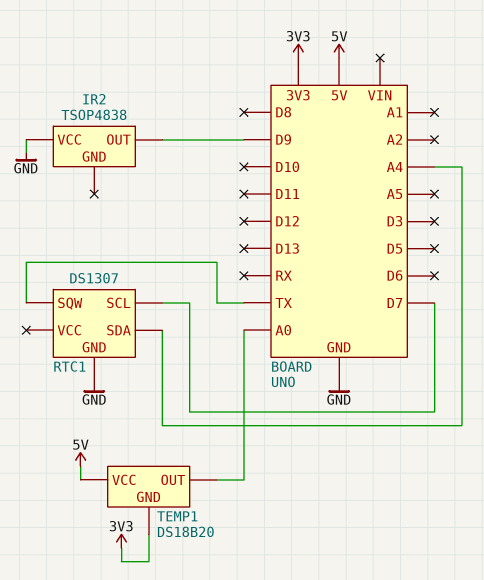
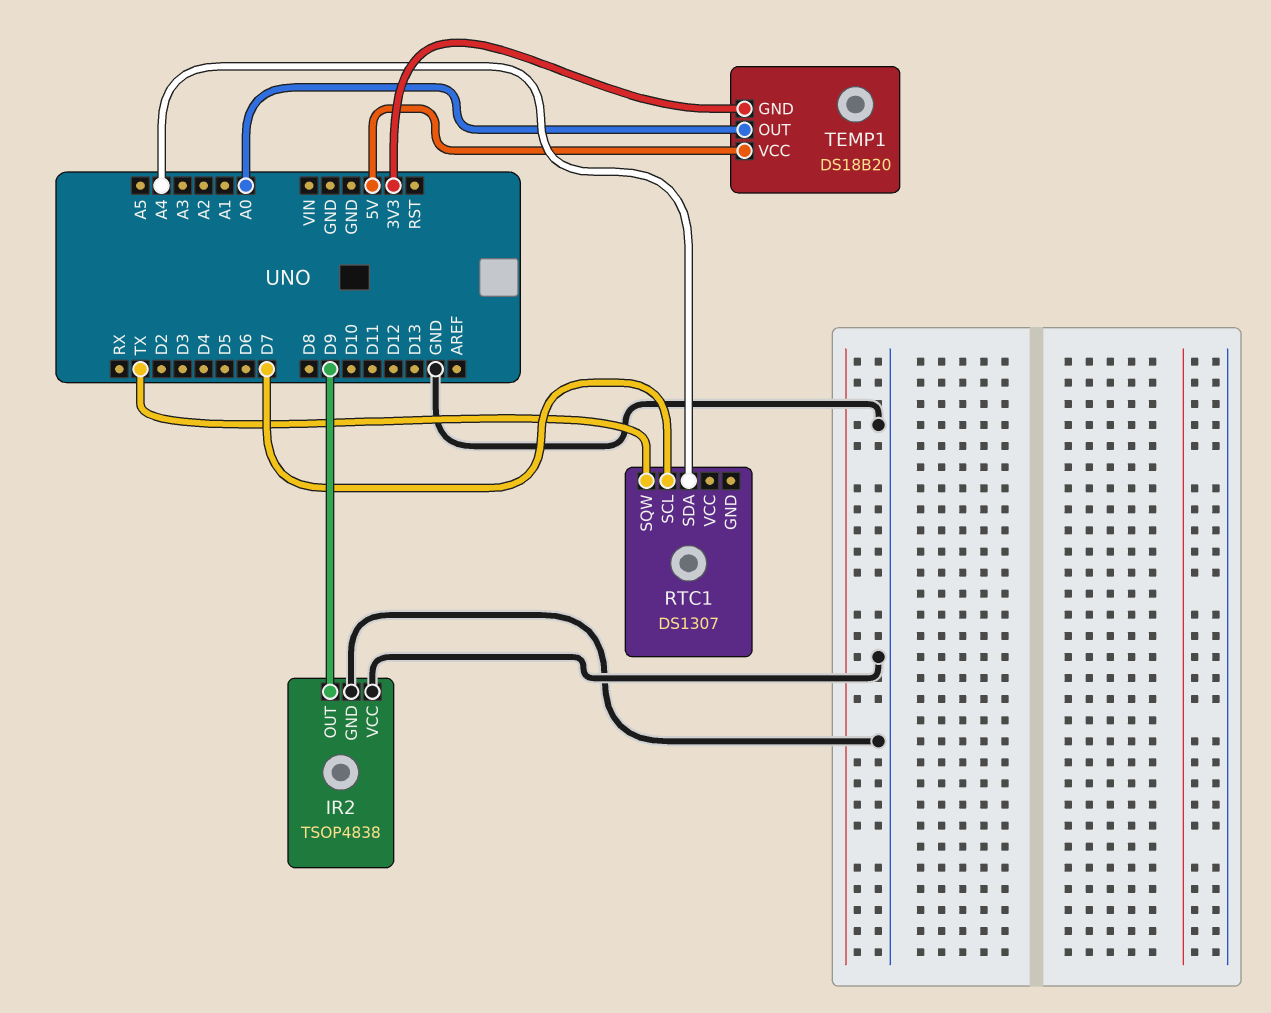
IR2 pin GND: none -> GND
RTC1 pin GND: GND -> none

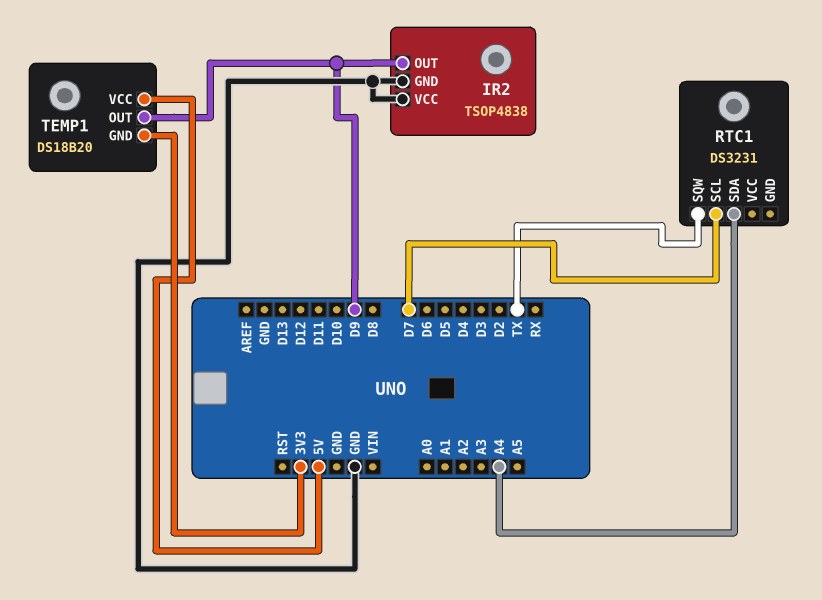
RTC1: DS1307 -> DS3231
TEMP1 pin OUT: A0 -> D9

